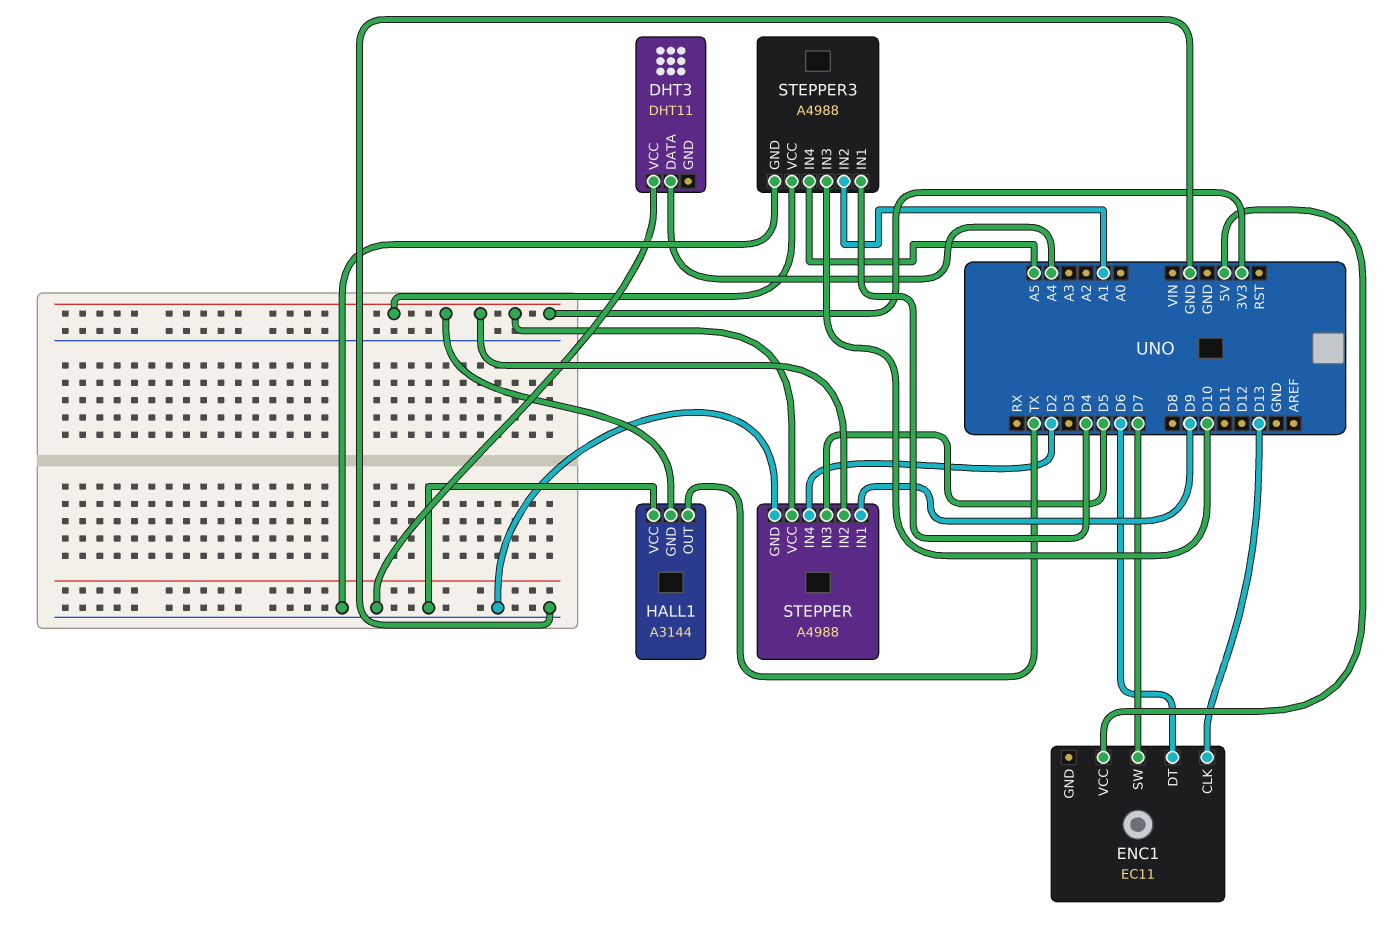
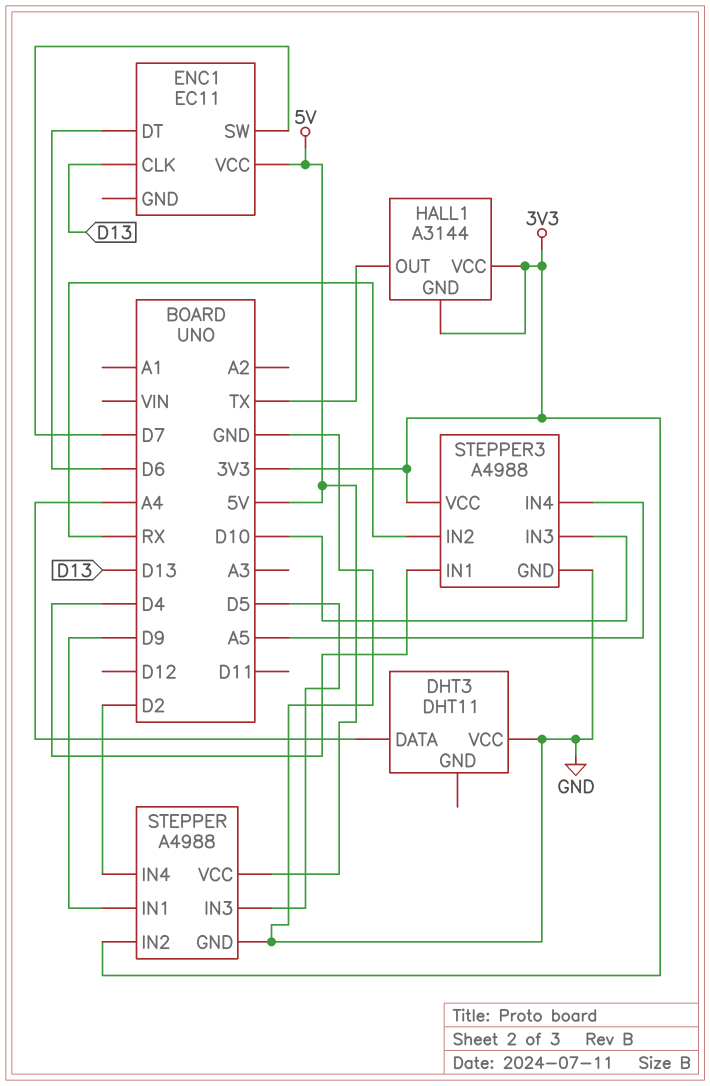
HALL1 pin VCC: GND -> 3V3
STEPPER pin VCC: 3V3 -> 5V
STEPPER3 pin IN2: A1 -> RX

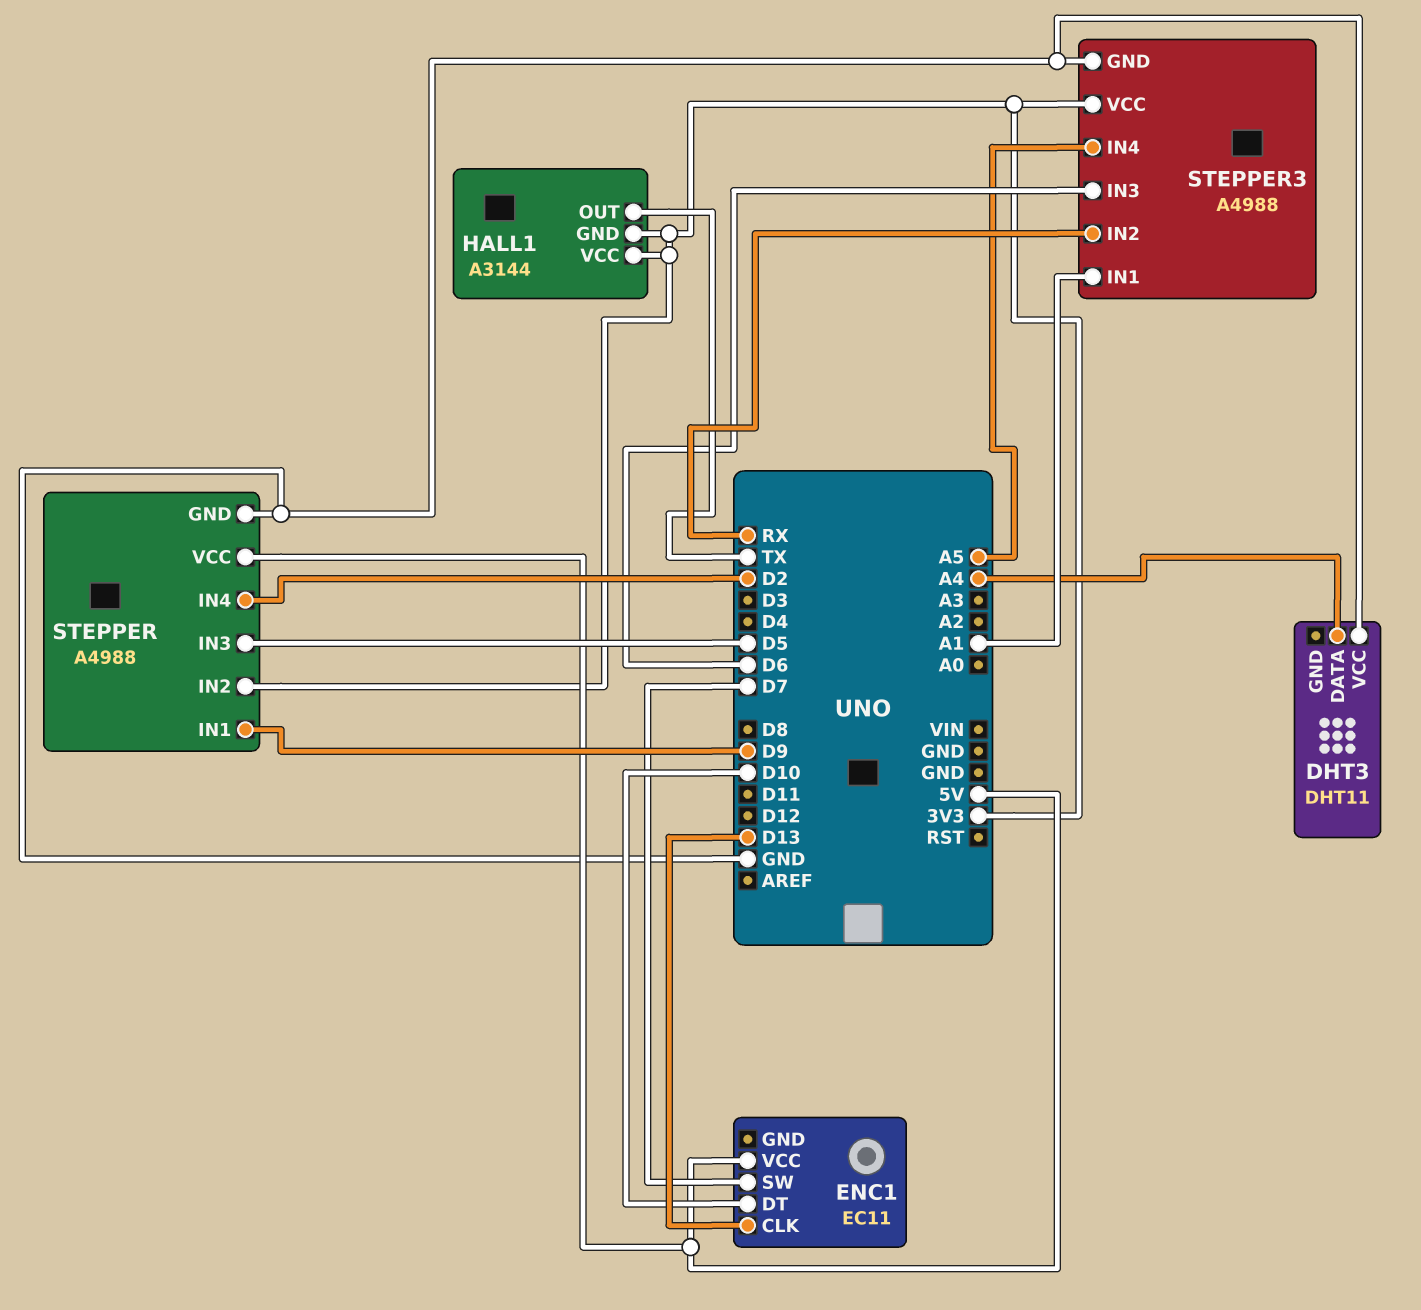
ENC1 pin DT: D6 -> D10
STEPPER3 pin IN1: D4 -> A1
STEPPER3 pin IN3: D10 -> D6

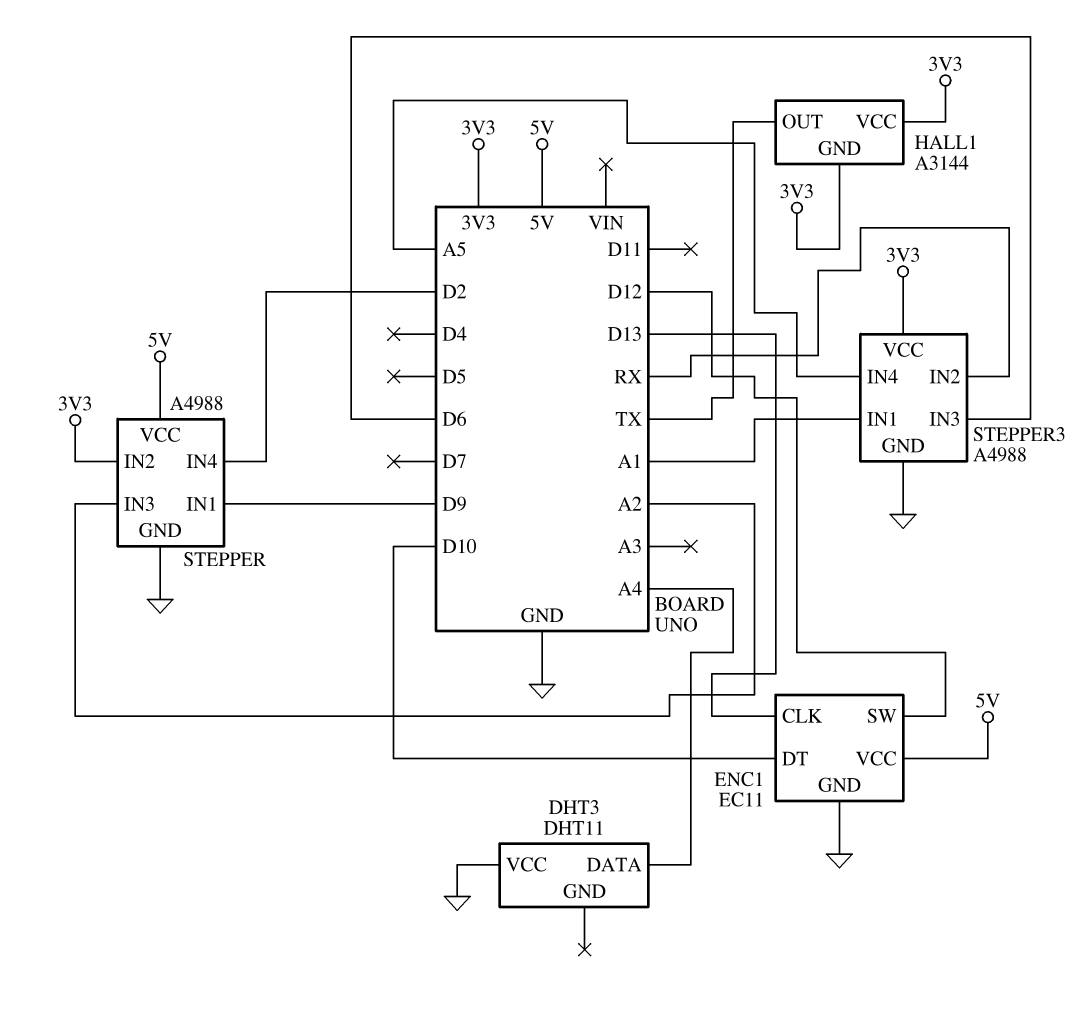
ENC1 pin GND: none -> GND
ENC1 pin SW: D7 -> D12
STEPPER pin IN3: D5 -> A2

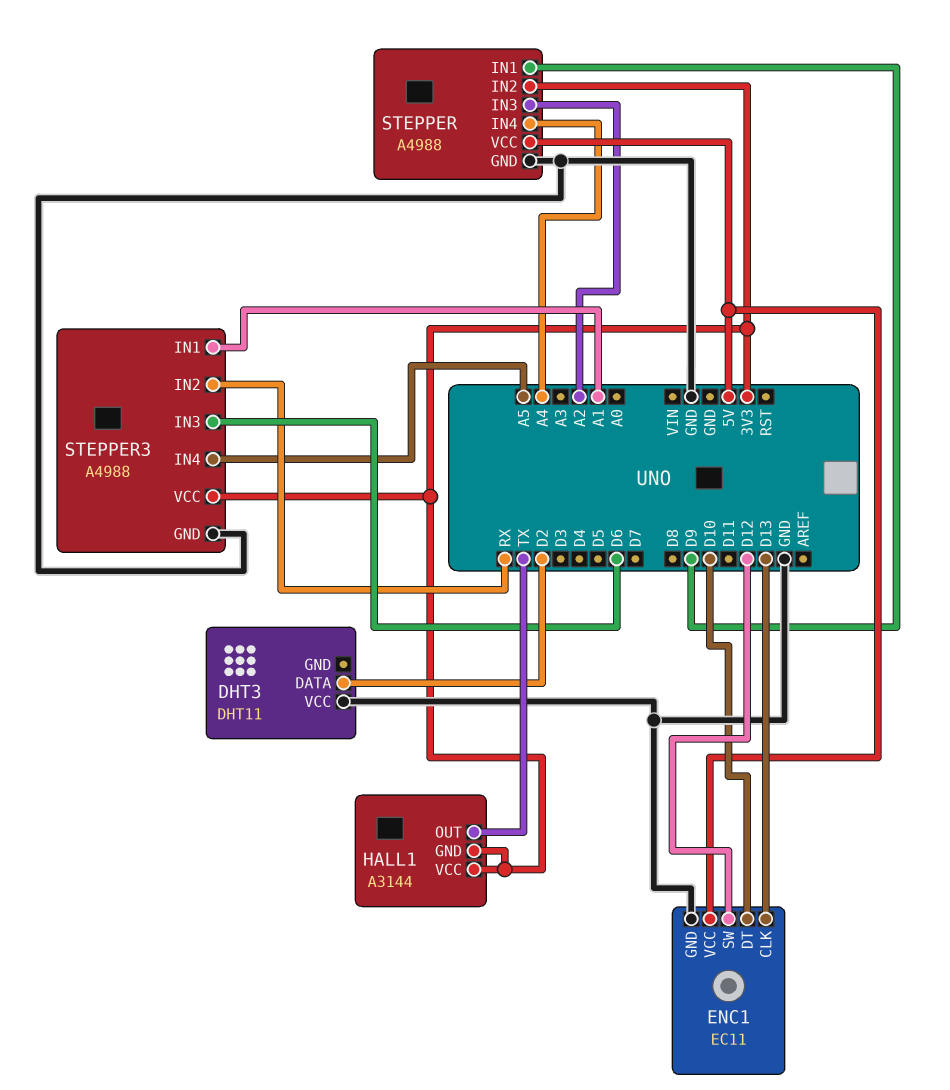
DHT3 pin DATA: A4 -> D2
STEPPER pin IN4: D2 -> A4

